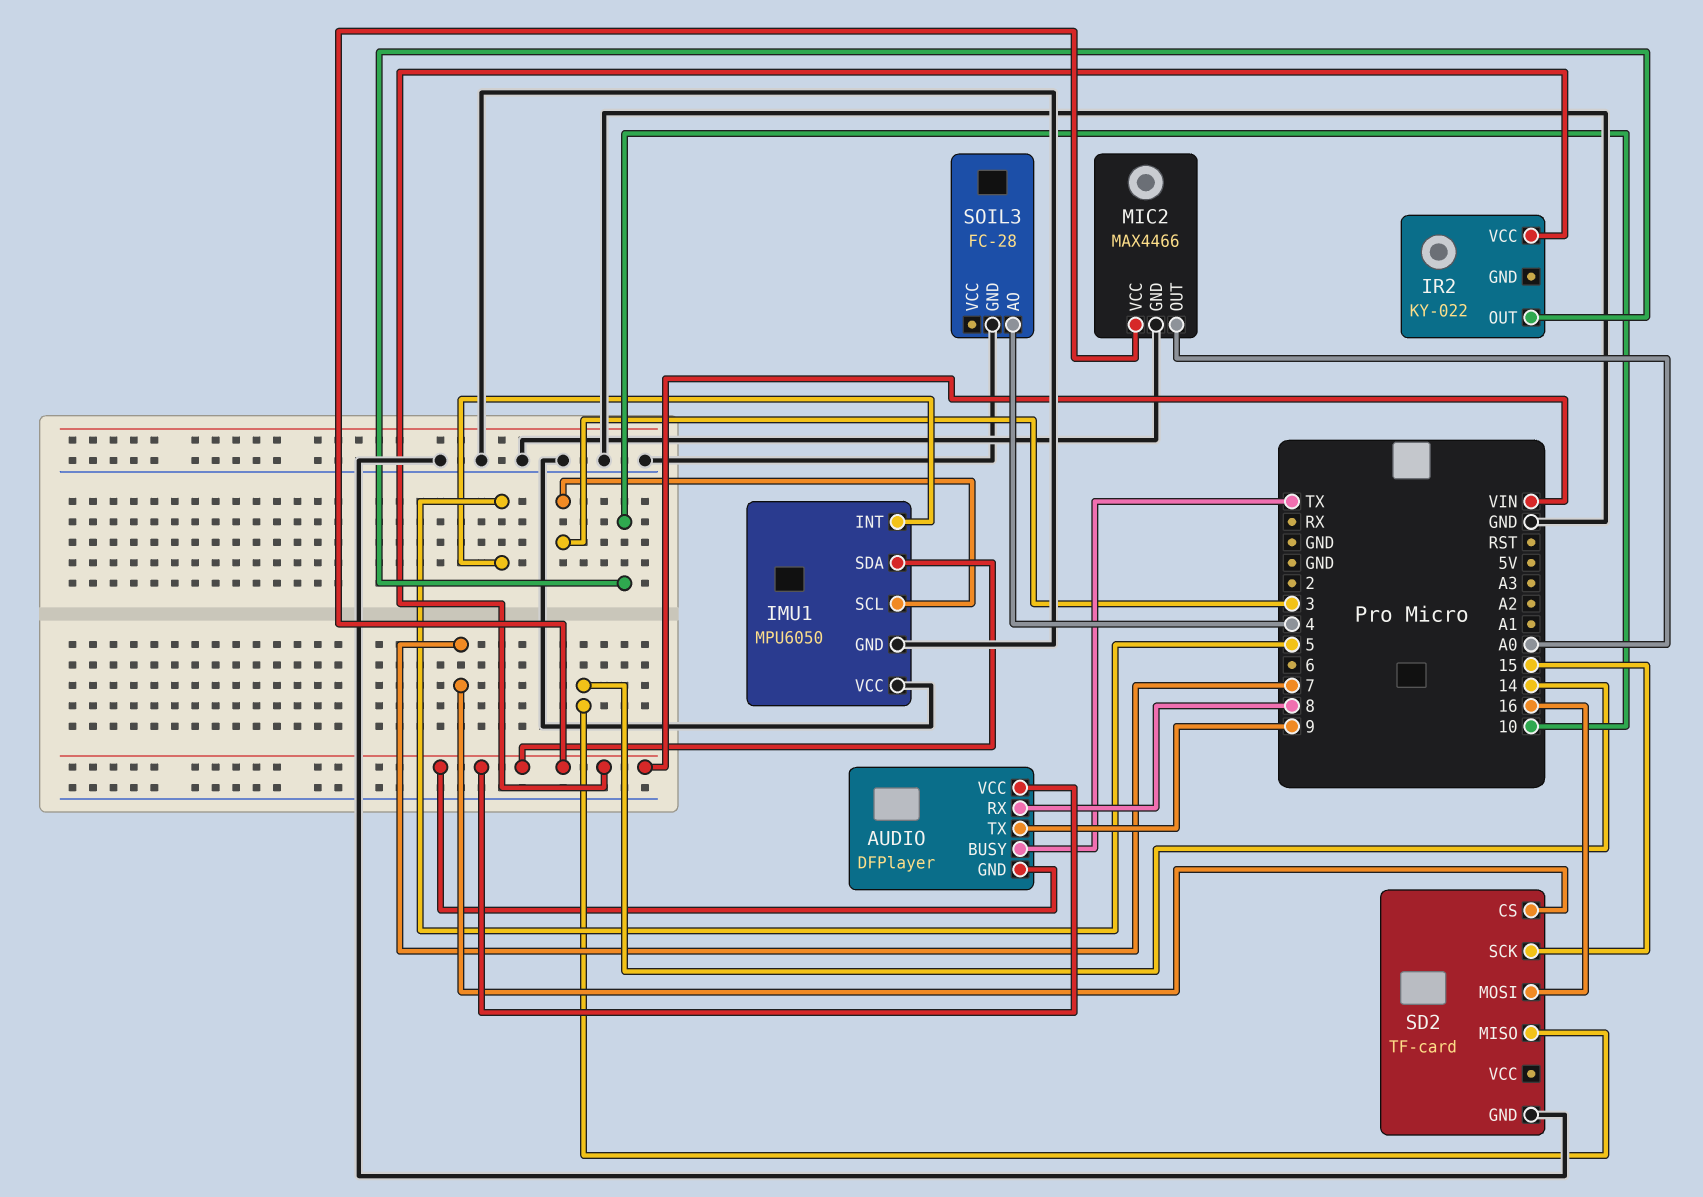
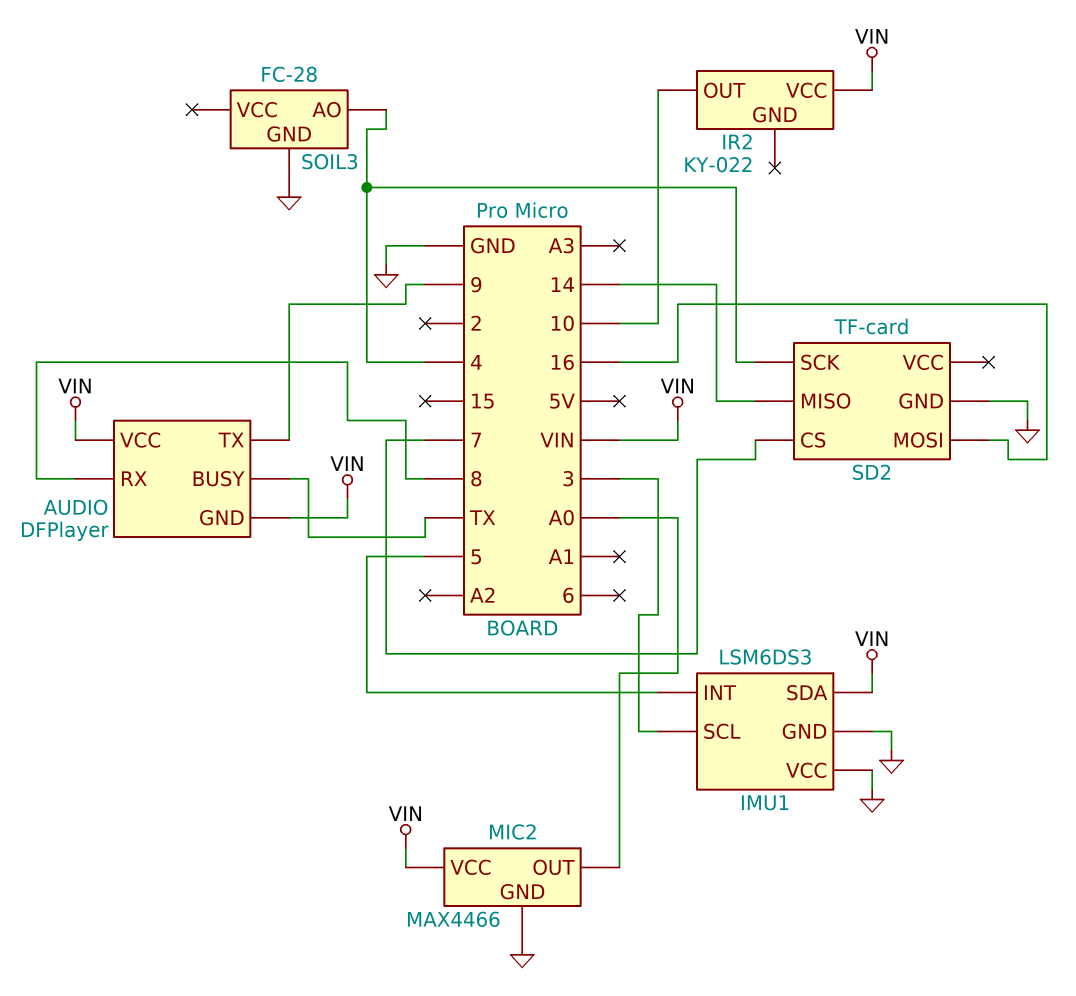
IMU1: MPU6050 -> LSM6DS3
SD2 pin SCK: 15 -> 4

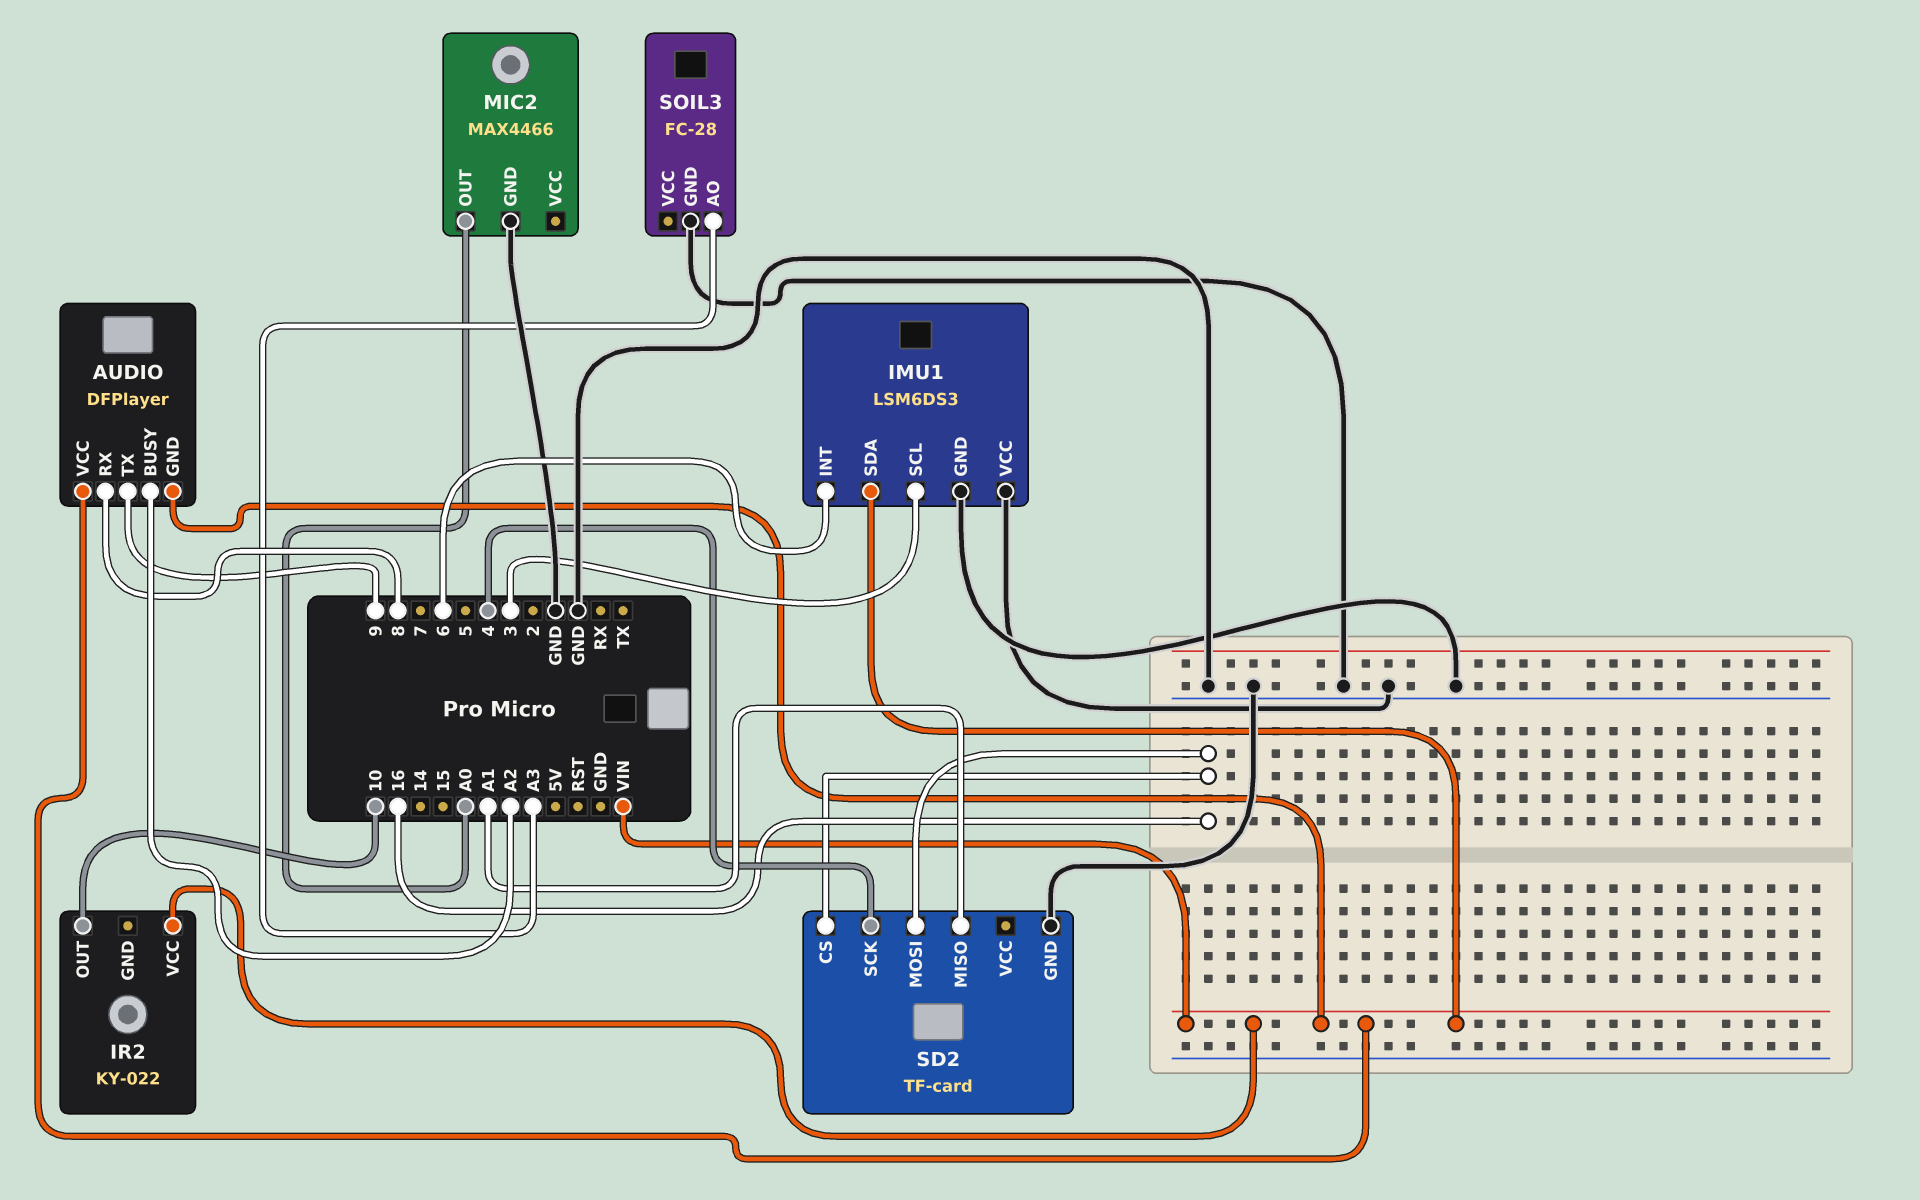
AUDIO pin BUSY: TX -> A2
IMU1 pin INT: 5 -> 6
MIC2 pin VCC: VIN -> none
SD2 pin CS: 7 -> 16
SD2 pin MISO: 14 -> A1
SOIL3 pin AO: 4 -> A3

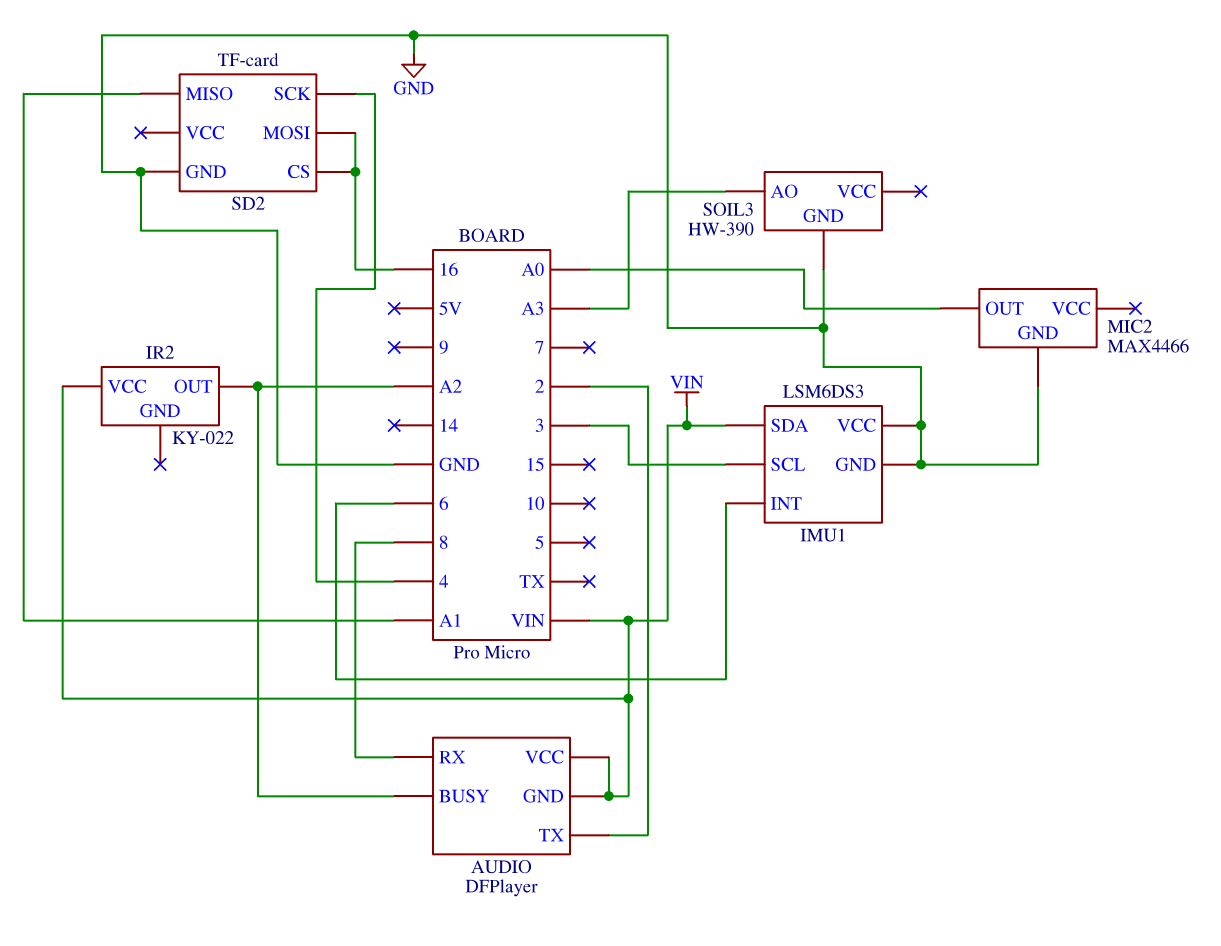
AUDIO pin TX: 9 -> 2
IR2 pin OUT: 10 -> A2
SOIL3: FC-28 -> HW-390

